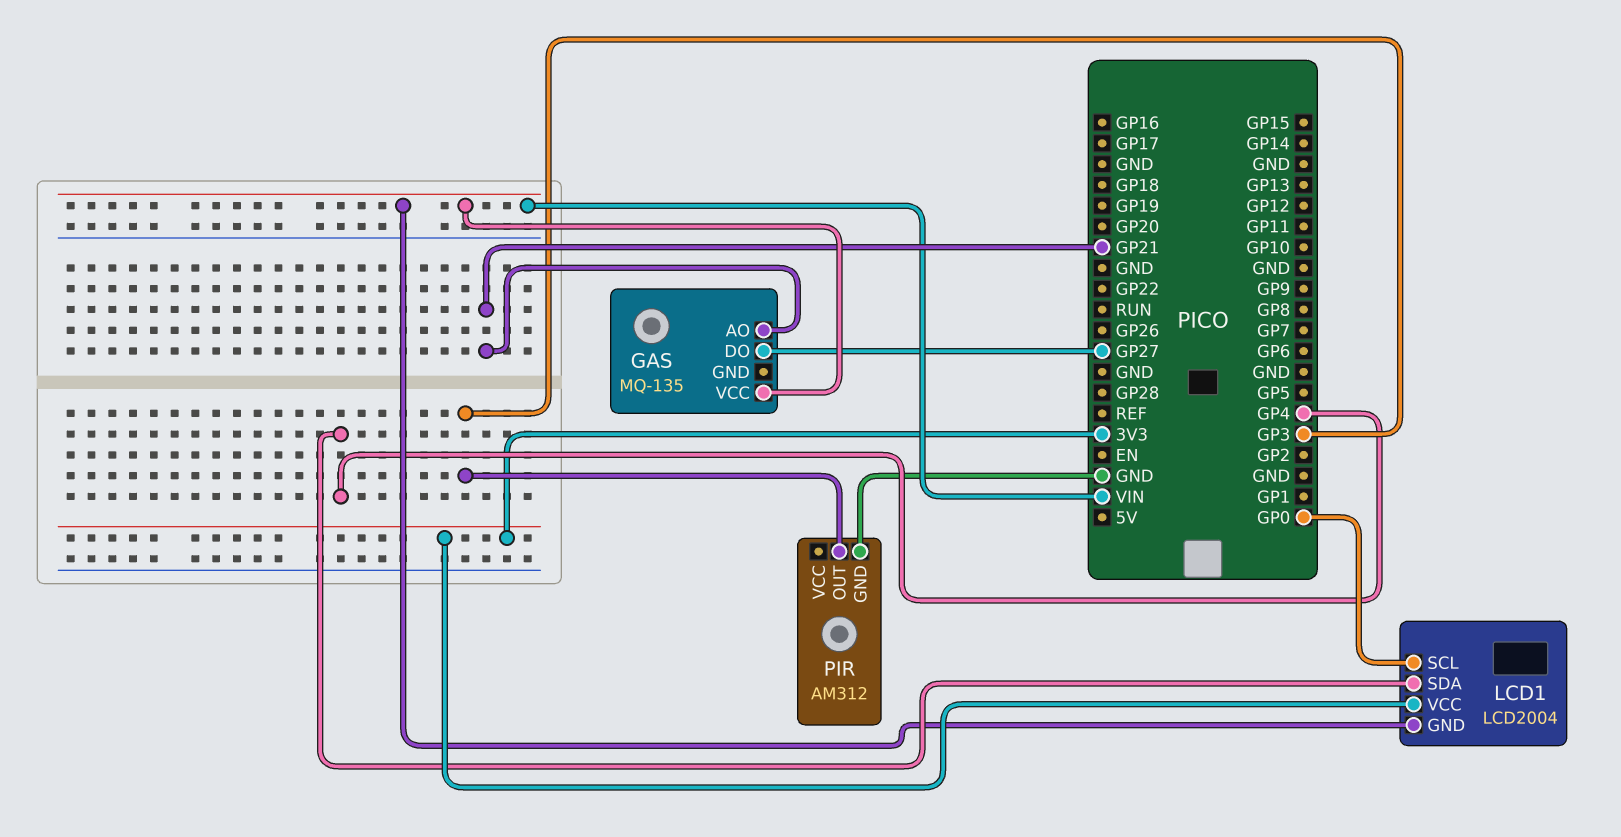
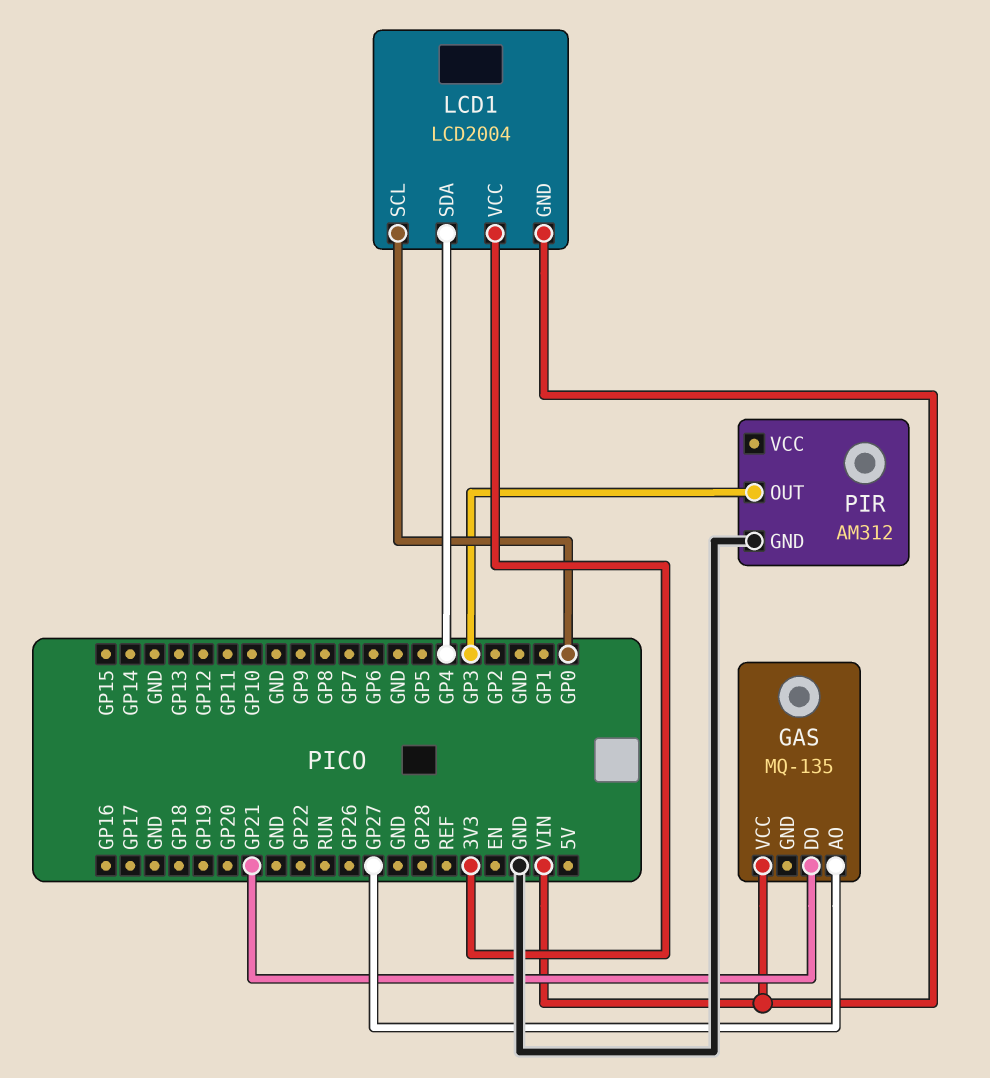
GAS pin AO: GP21 -> GP27
GAS pin DO: GP27 -> GP21

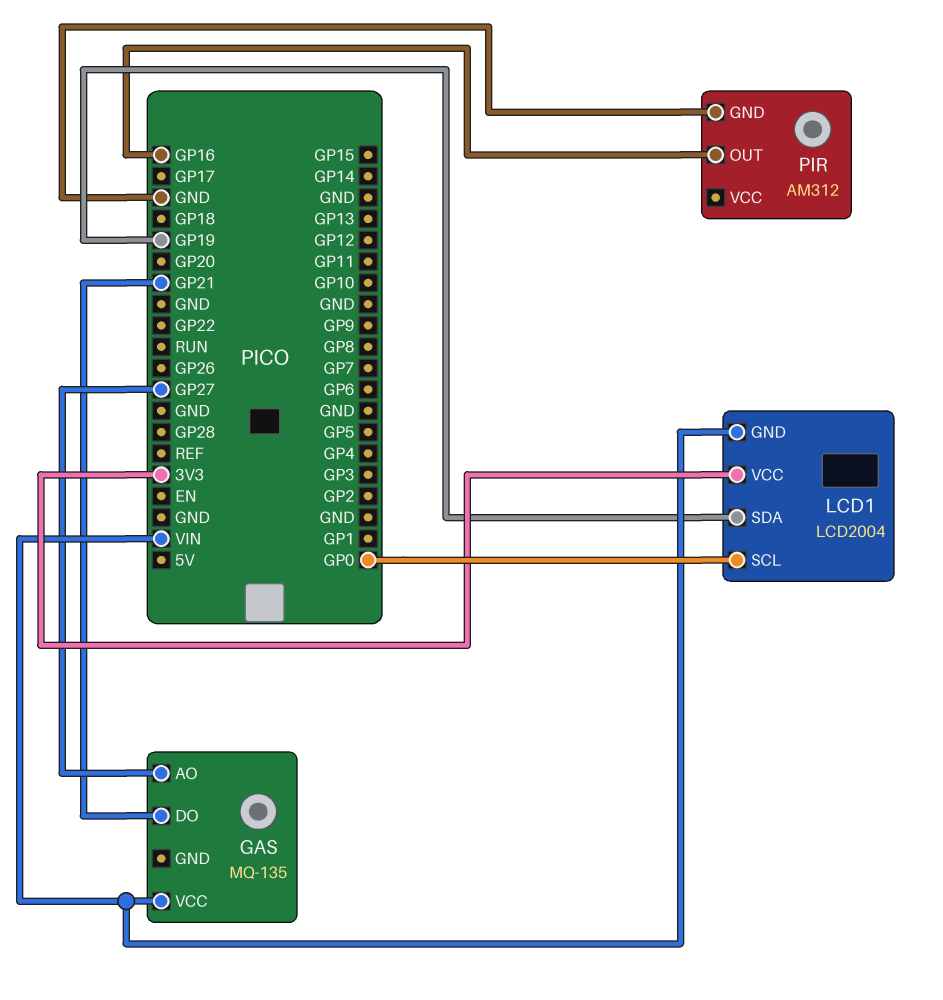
LCD1 pin SDA: GP4 -> GP19
PIR pin OUT: GP3 -> GP16

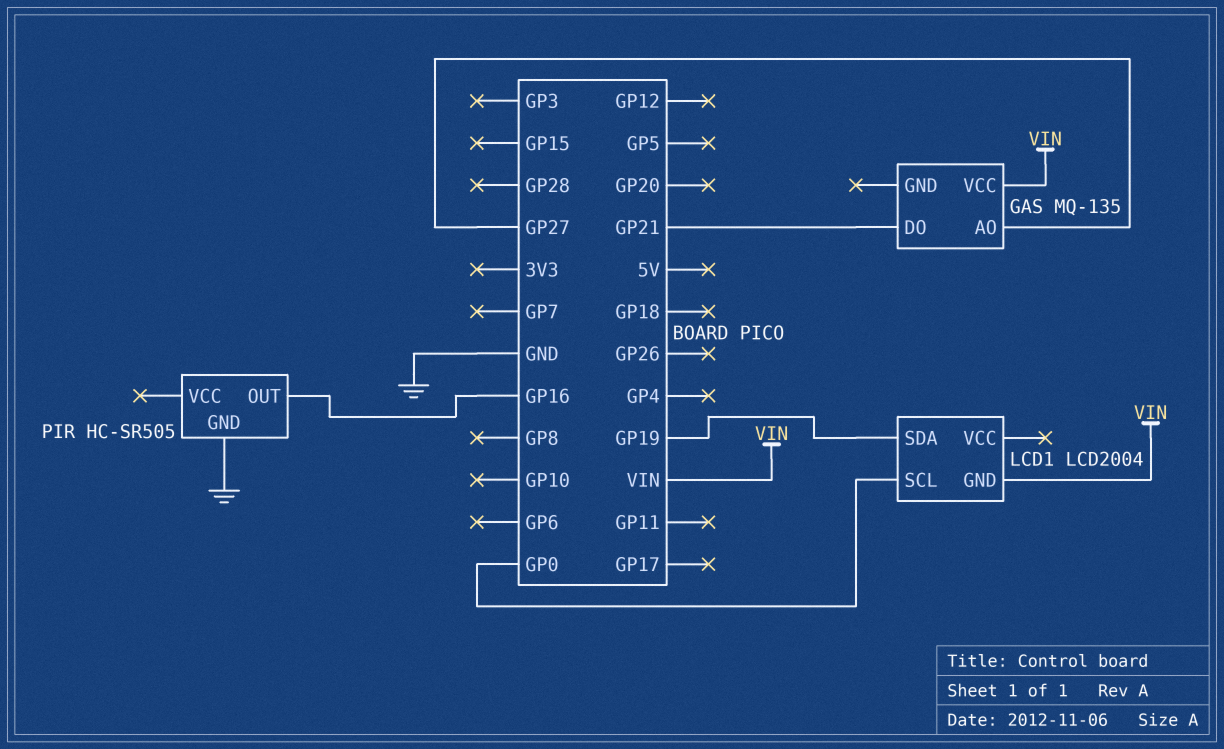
LCD1 pin VCC: 3V3 -> none
PIR: AM312 -> HC-SR505

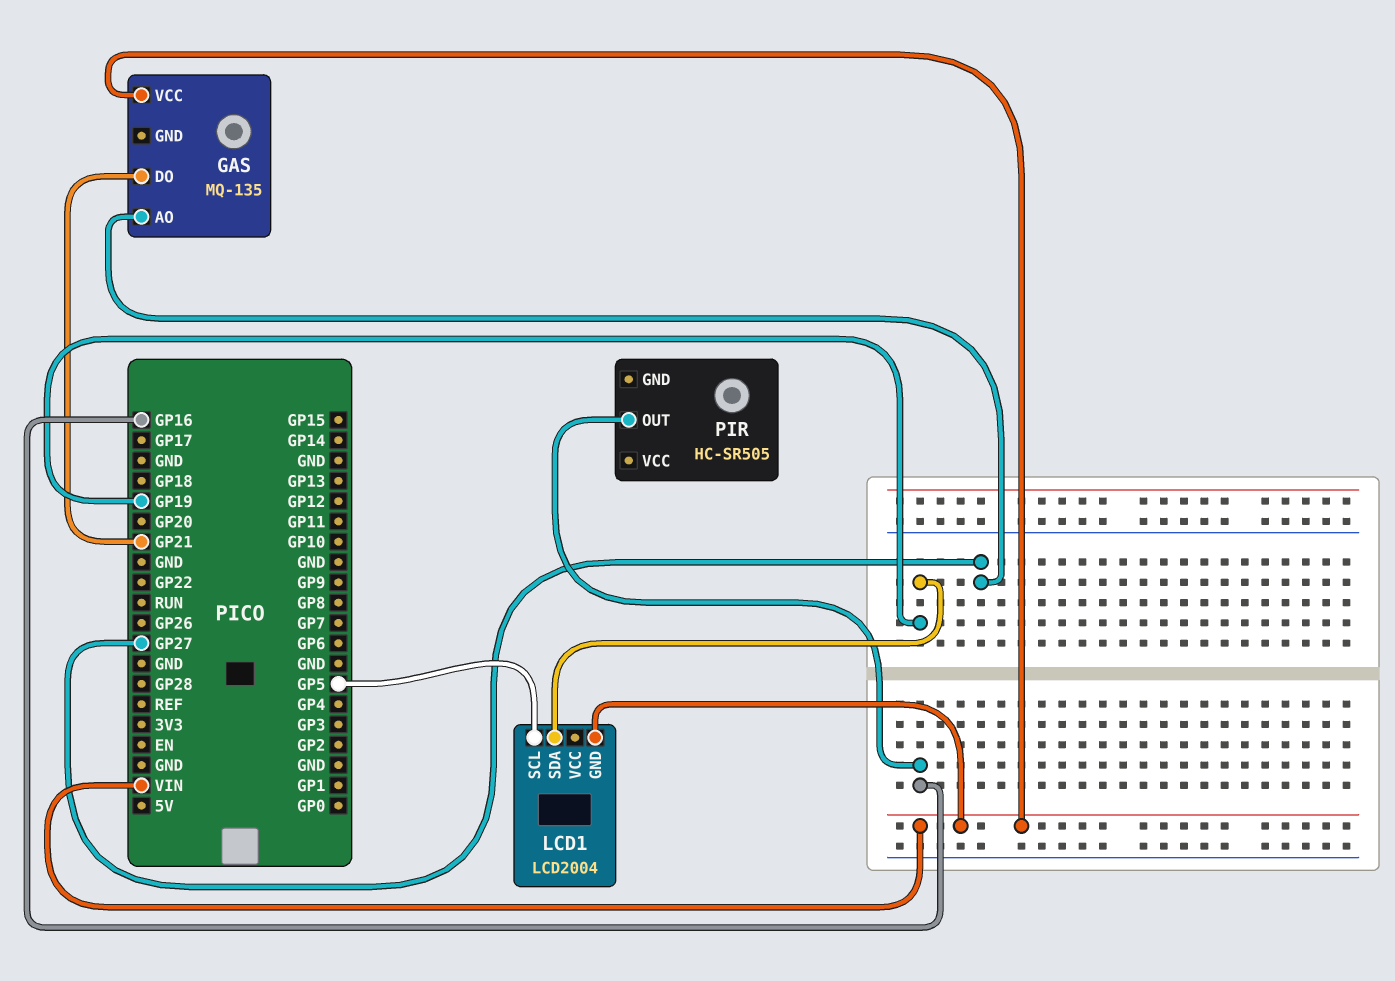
LCD1 pin SCL: GP0 -> GP5
PIR pin GND: GND -> none

